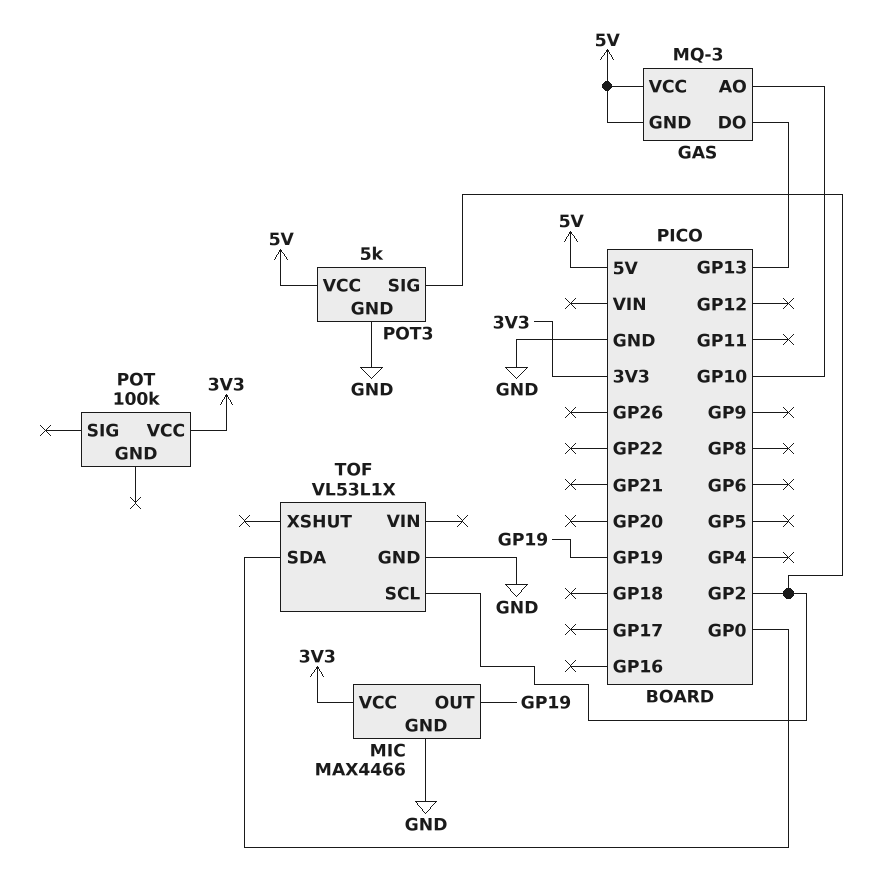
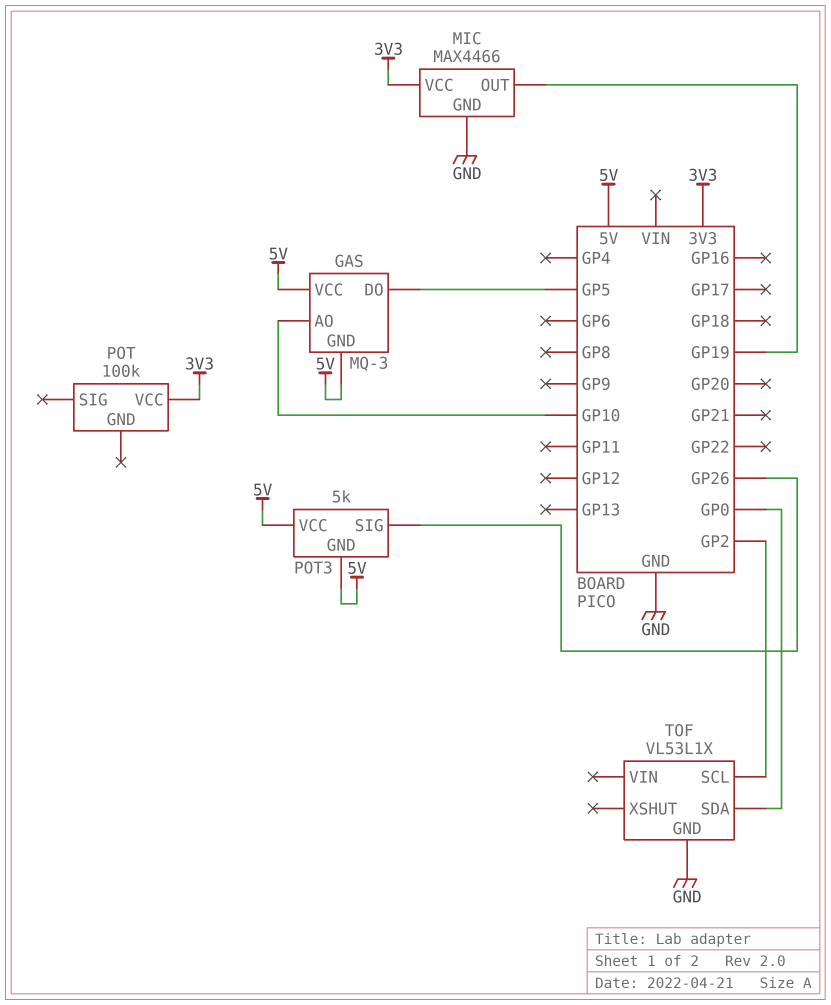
GAS pin DO: GP13 -> GP5
POT3 pin GND: GND -> 5V
POT3 pin SIG: GP2 -> GP26

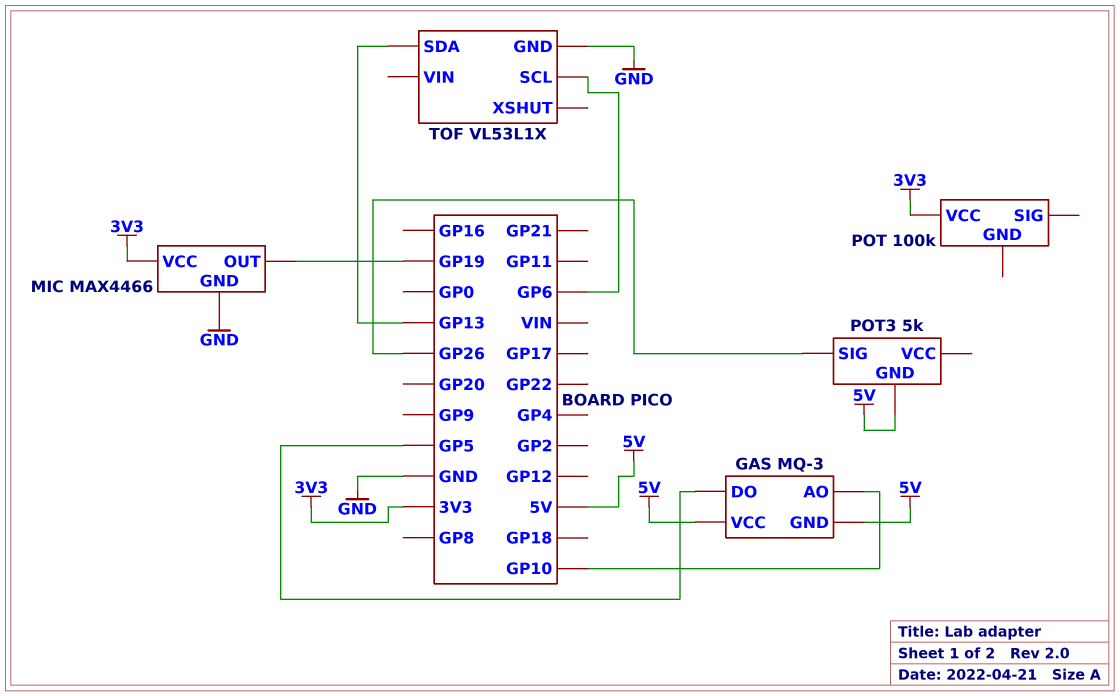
POT3 pin VCC: 5V -> none
TOF pin SCL: GP2 -> GP6
TOF pin SDA: GP0 -> GP13

